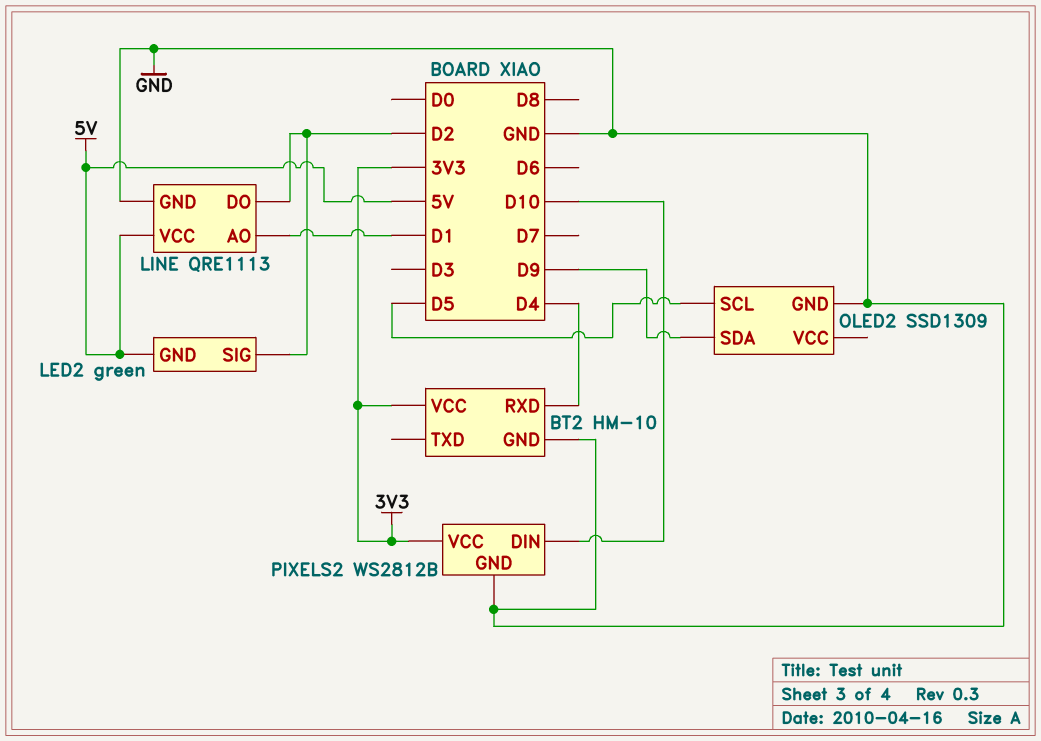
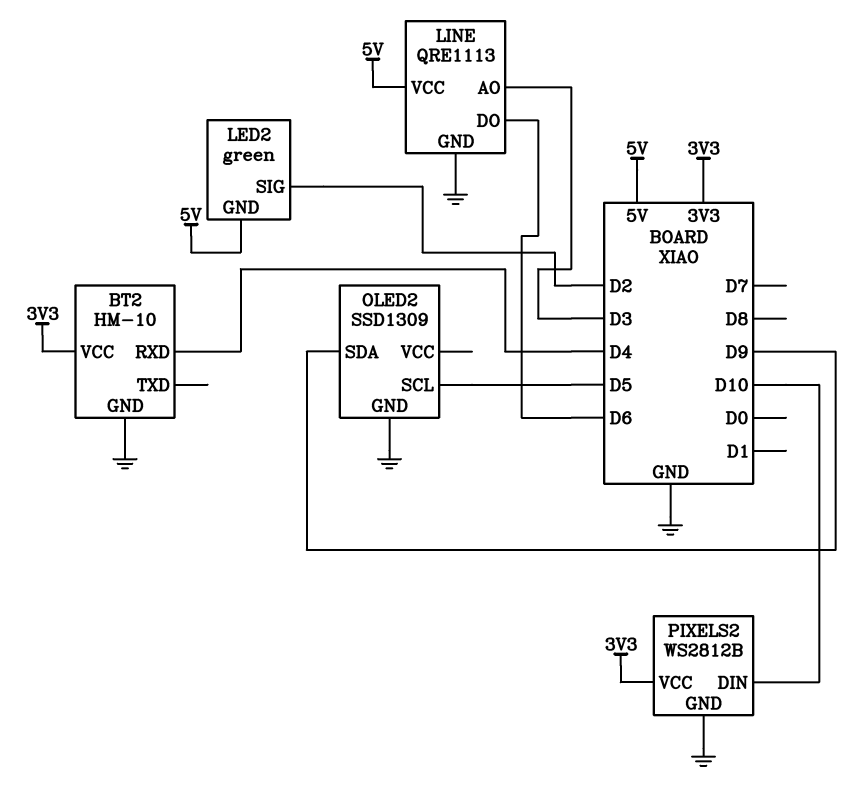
LINE pin AO: D1 -> D3
LINE pin DO: D2 -> D6

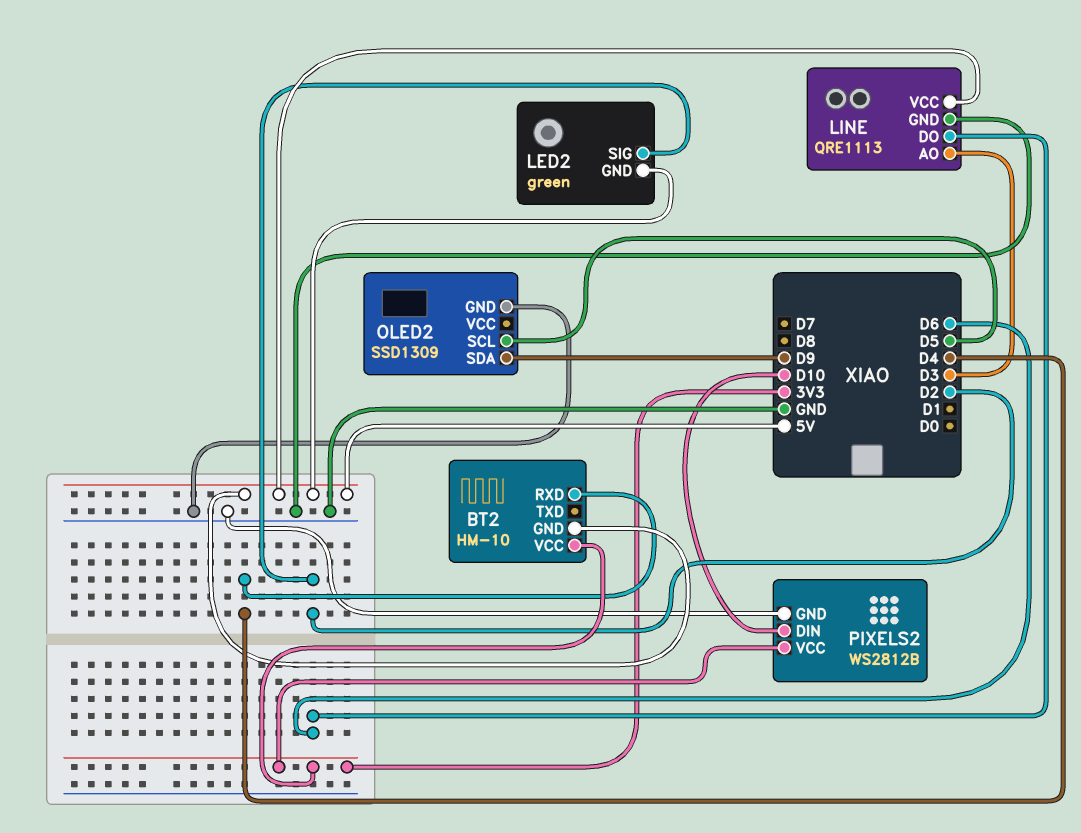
BT2 pin GND: GND -> 5V

